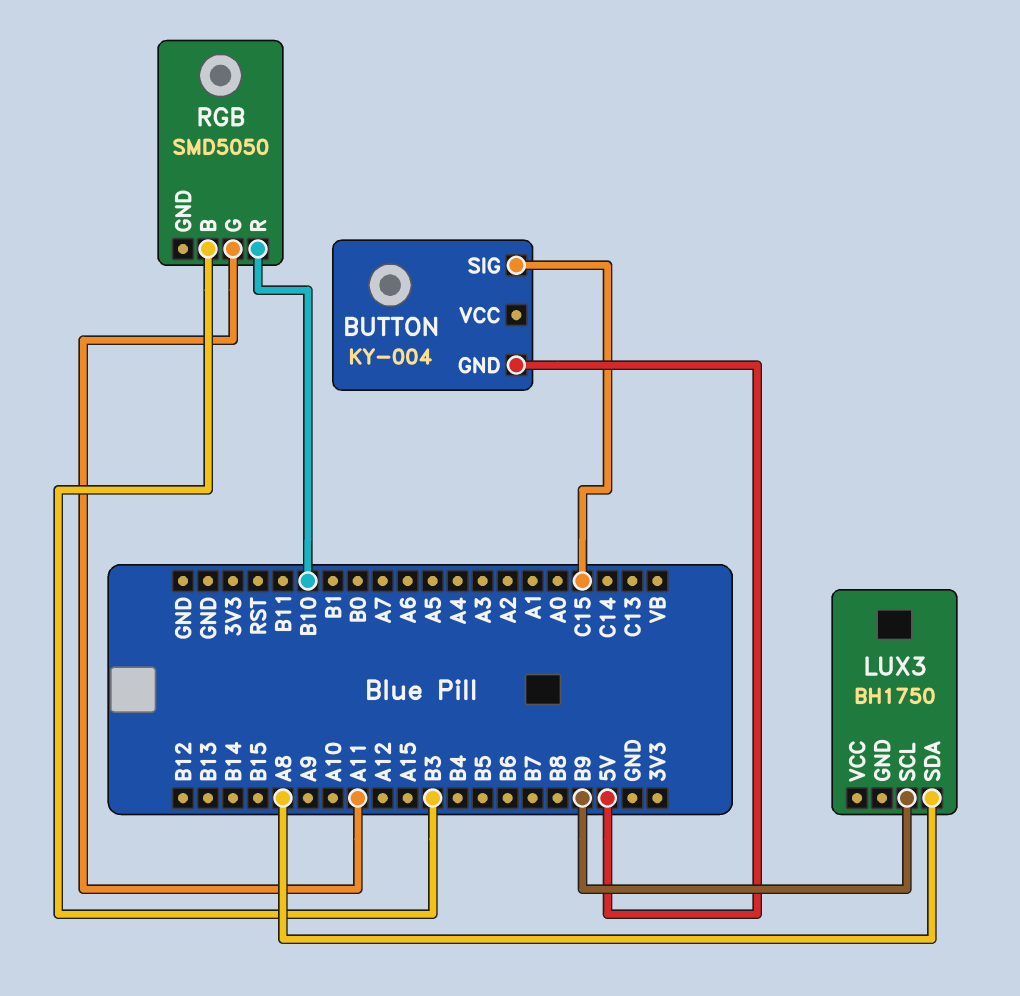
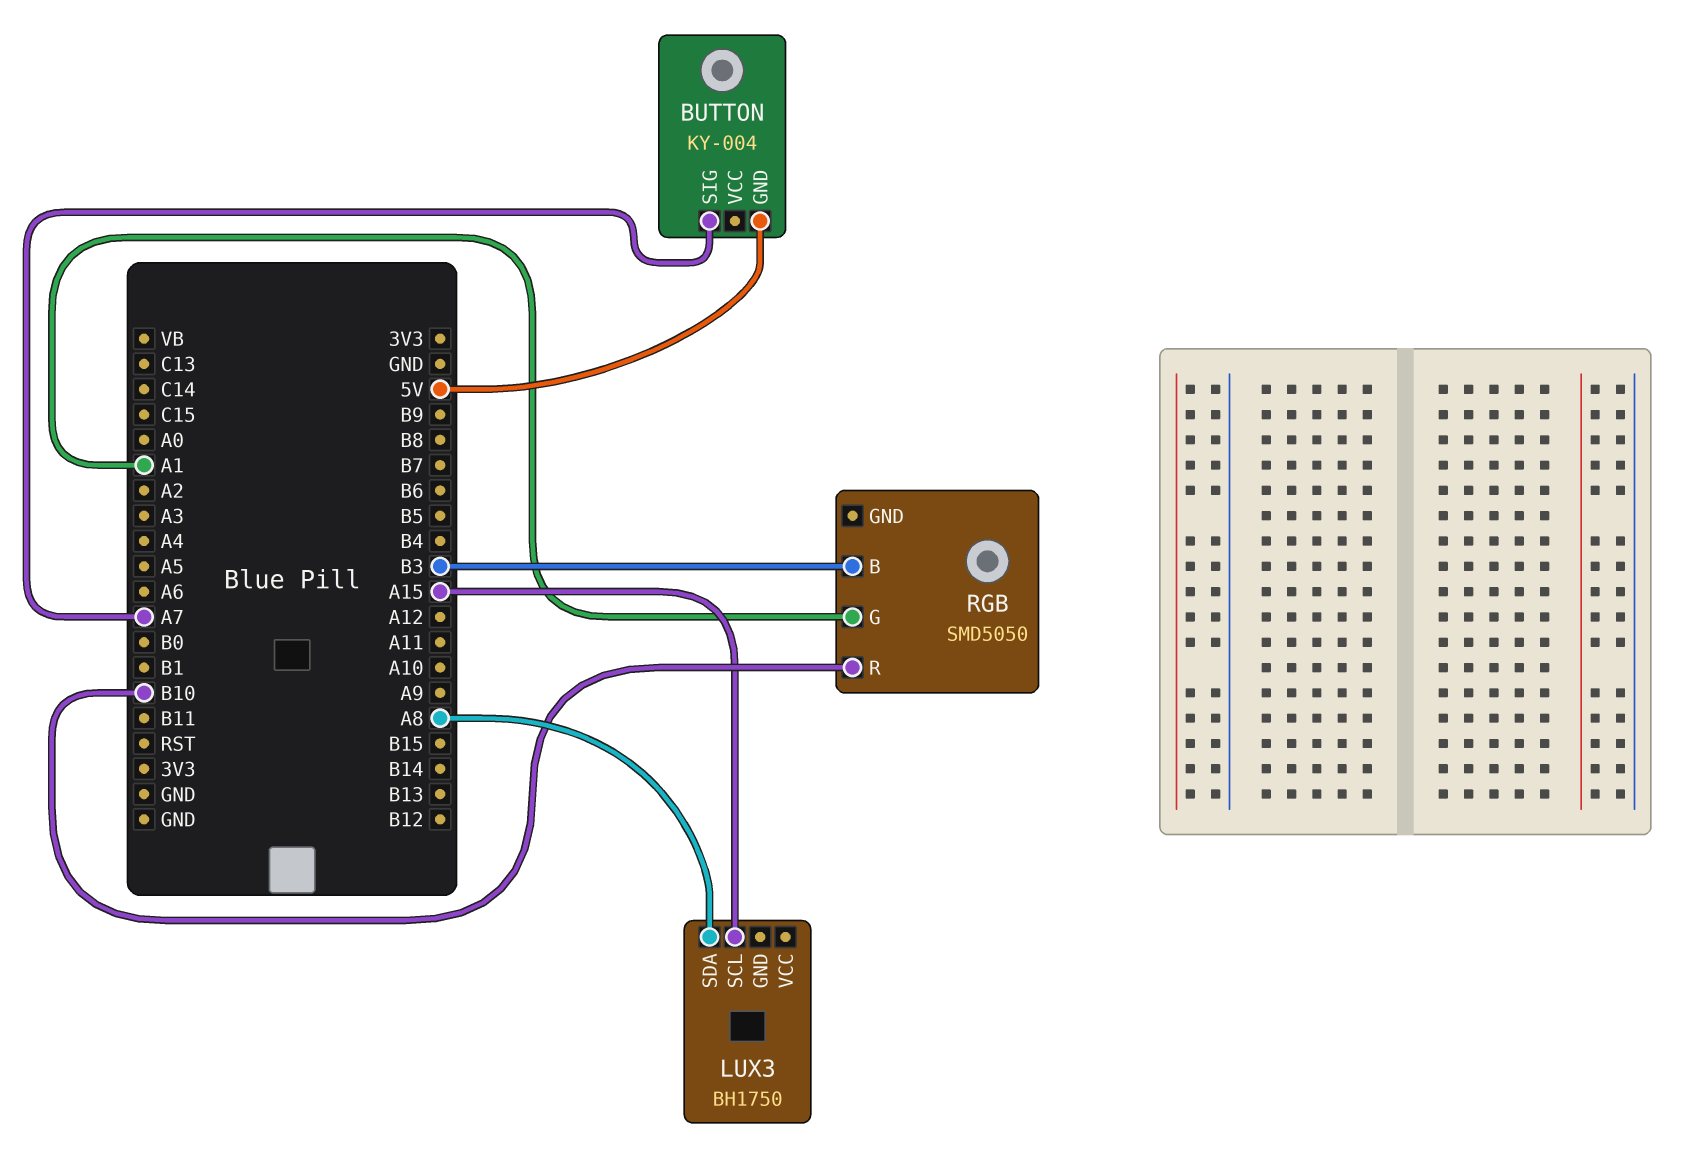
BUTTON pin SIG: C15 -> A7
LUX3 pin SCL: B9 -> A15
RGB pin G: A11 -> A1

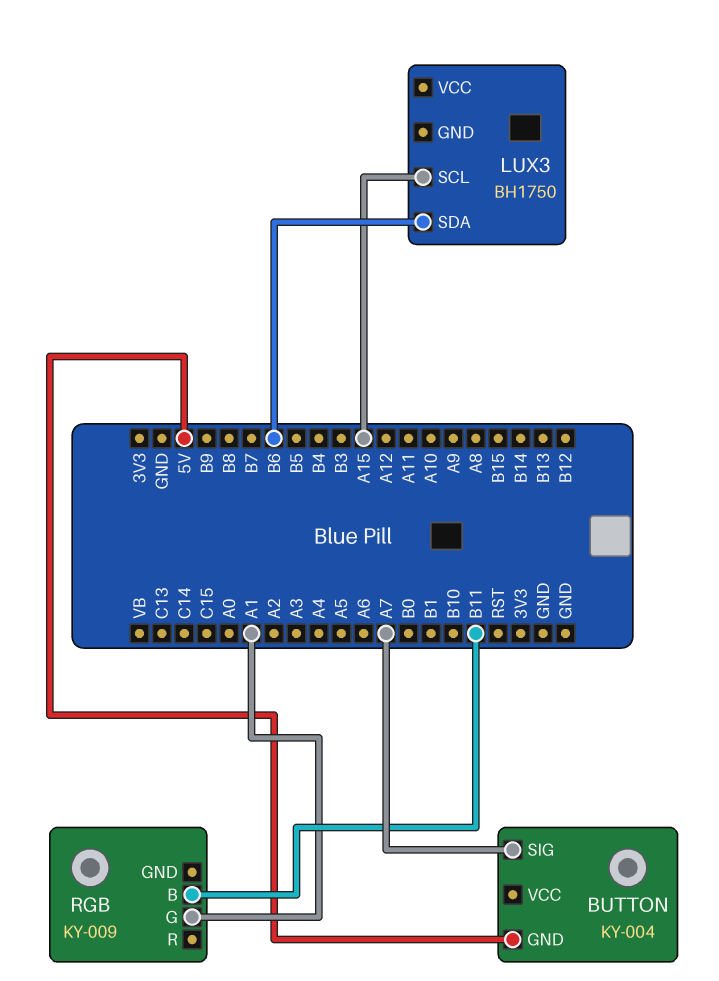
LUX3 pin SDA: A8 -> B6
RGB: SMD5050 -> KY-009
RGB pin B: B3 -> B11
RGB pin R: B10 -> none

